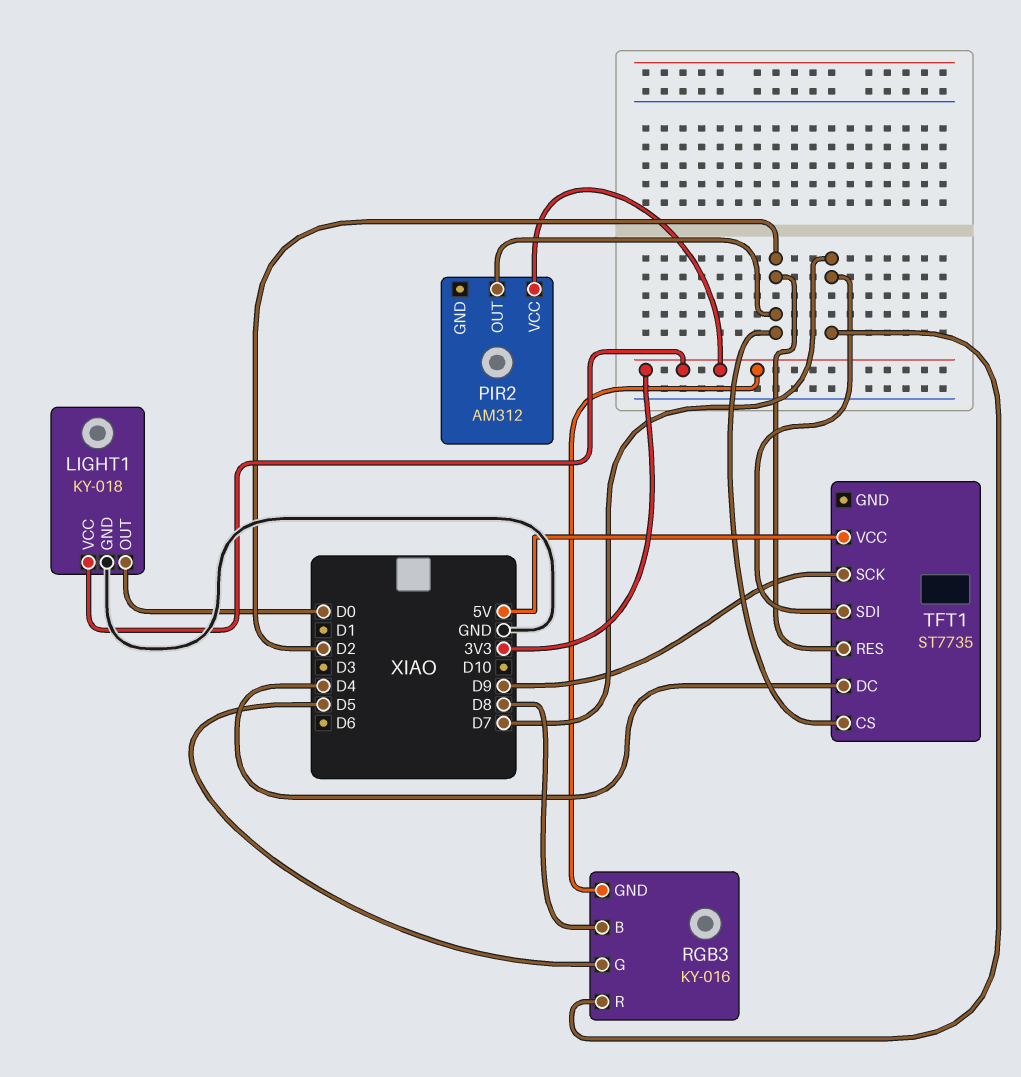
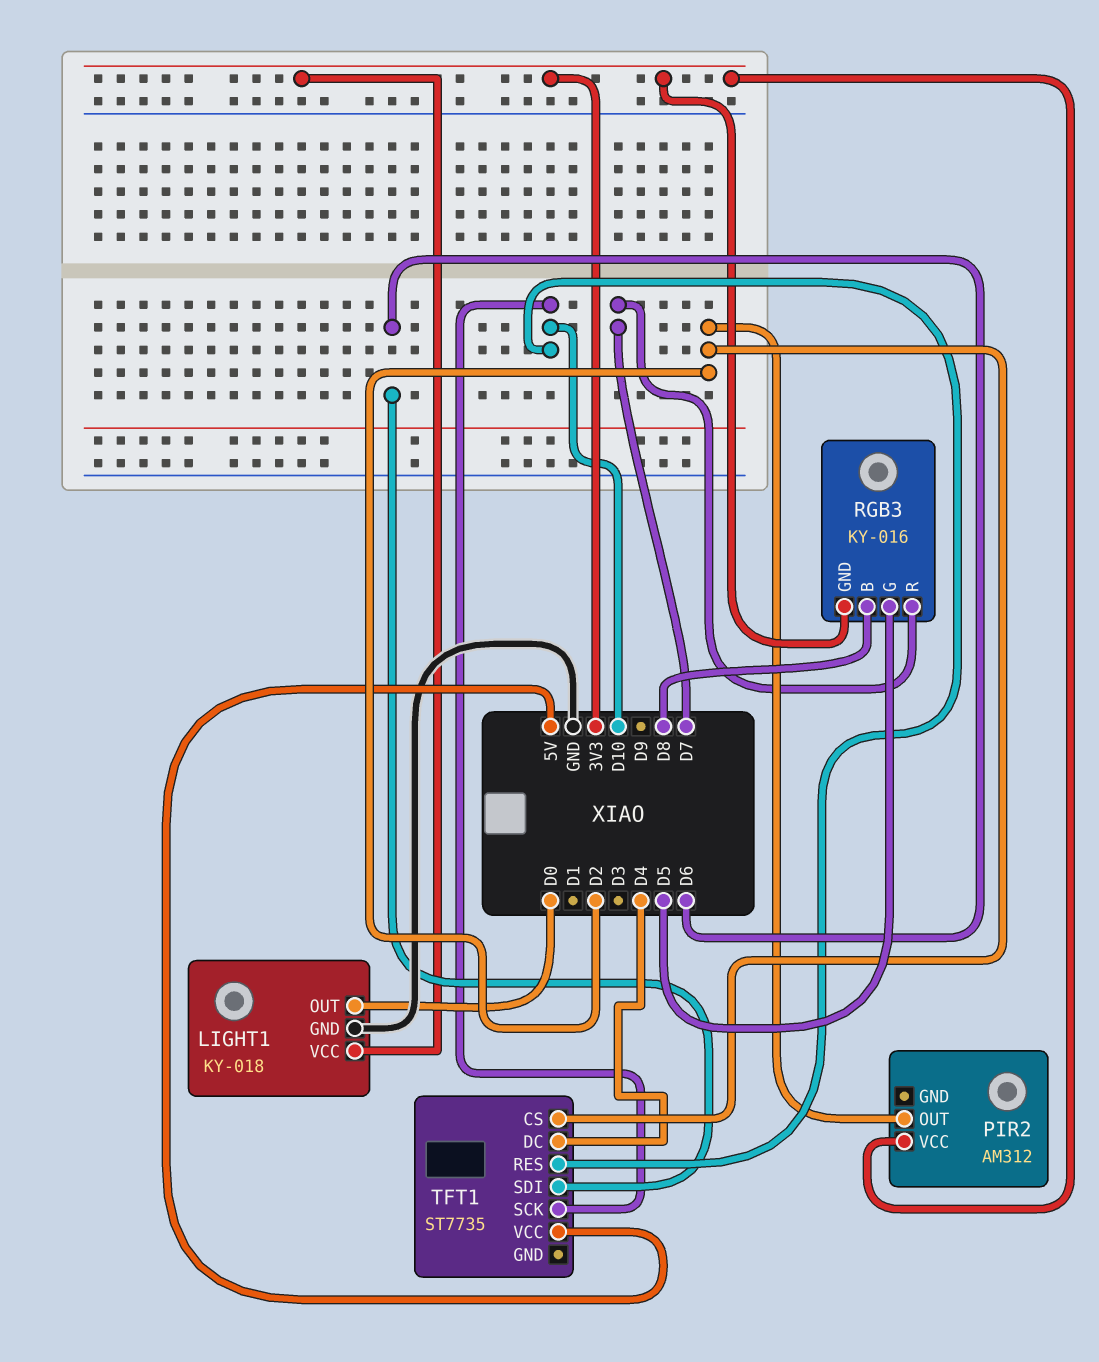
TFT1 pin RES: D2 -> D10
TFT1 pin SCK: D9 -> D10
TFT1 pin SDI: D7 -> D6

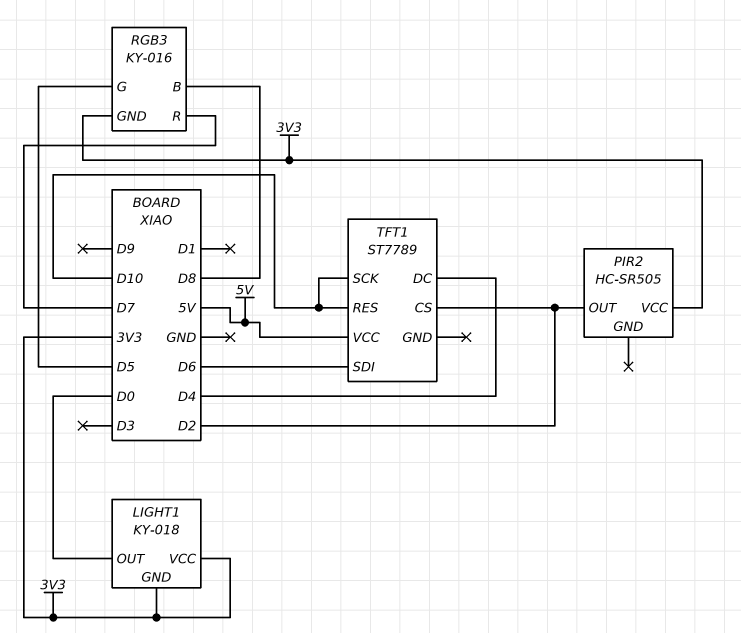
LIGHT1 pin GND: GND -> 3V3
PIR2: AM312 -> HC-SR505
TFT1: ST7735 -> ST7789

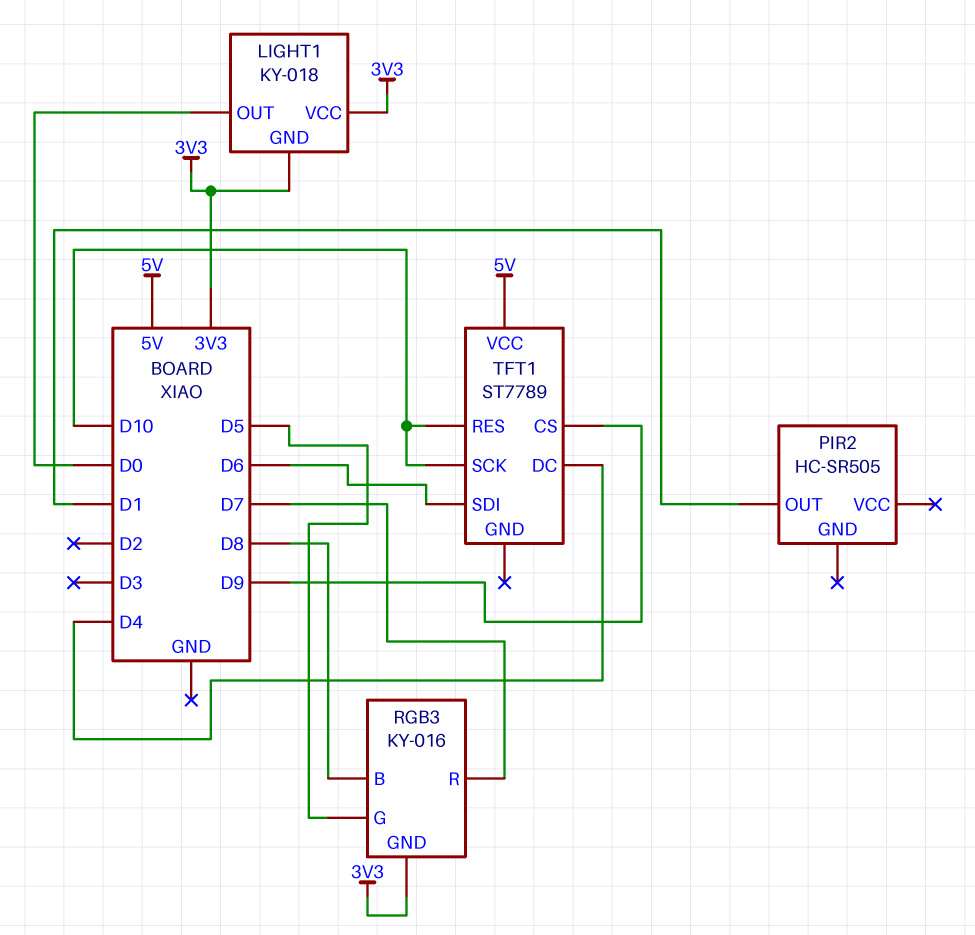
PIR2 pin OUT: D2 -> D1
PIR2 pin VCC: 3V3 -> none
TFT1 pin CS: D2 -> D9

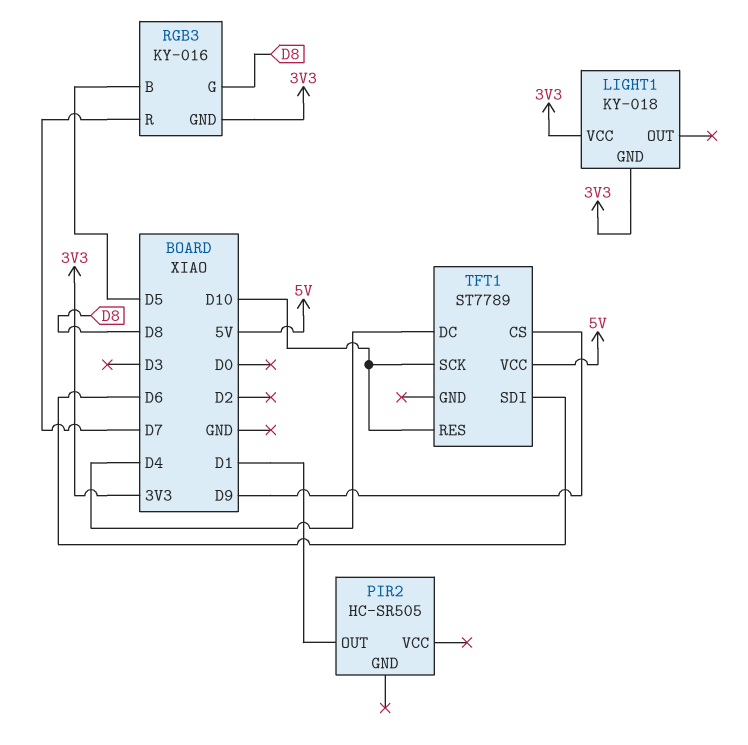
LIGHT1 pin OUT: D0 -> none
RGB3 pin B: D8 -> D5
RGB3 pin G: D5 -> D8

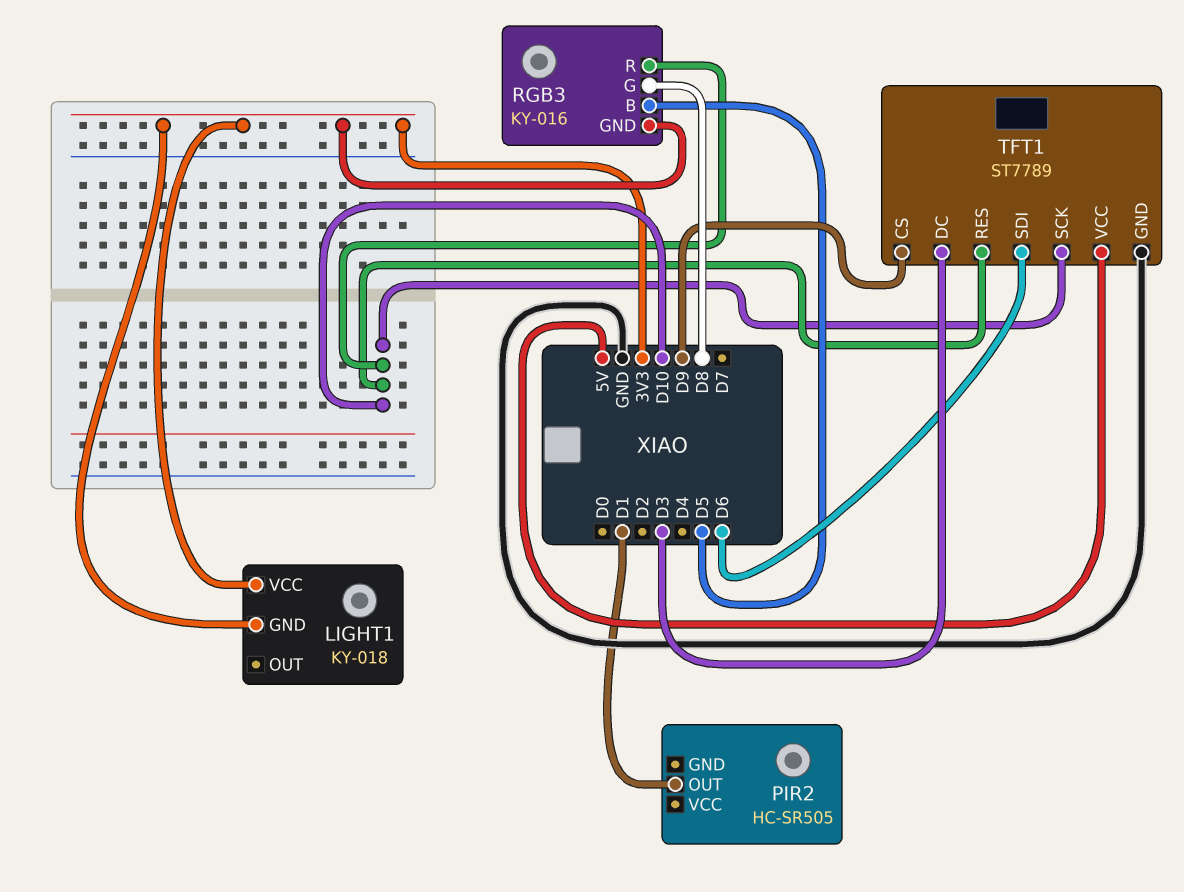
RGB3 pin R: D7 -> D10
TFT1 pin DC: D4 -> D3
TFT1 pin GND: none -> GND

